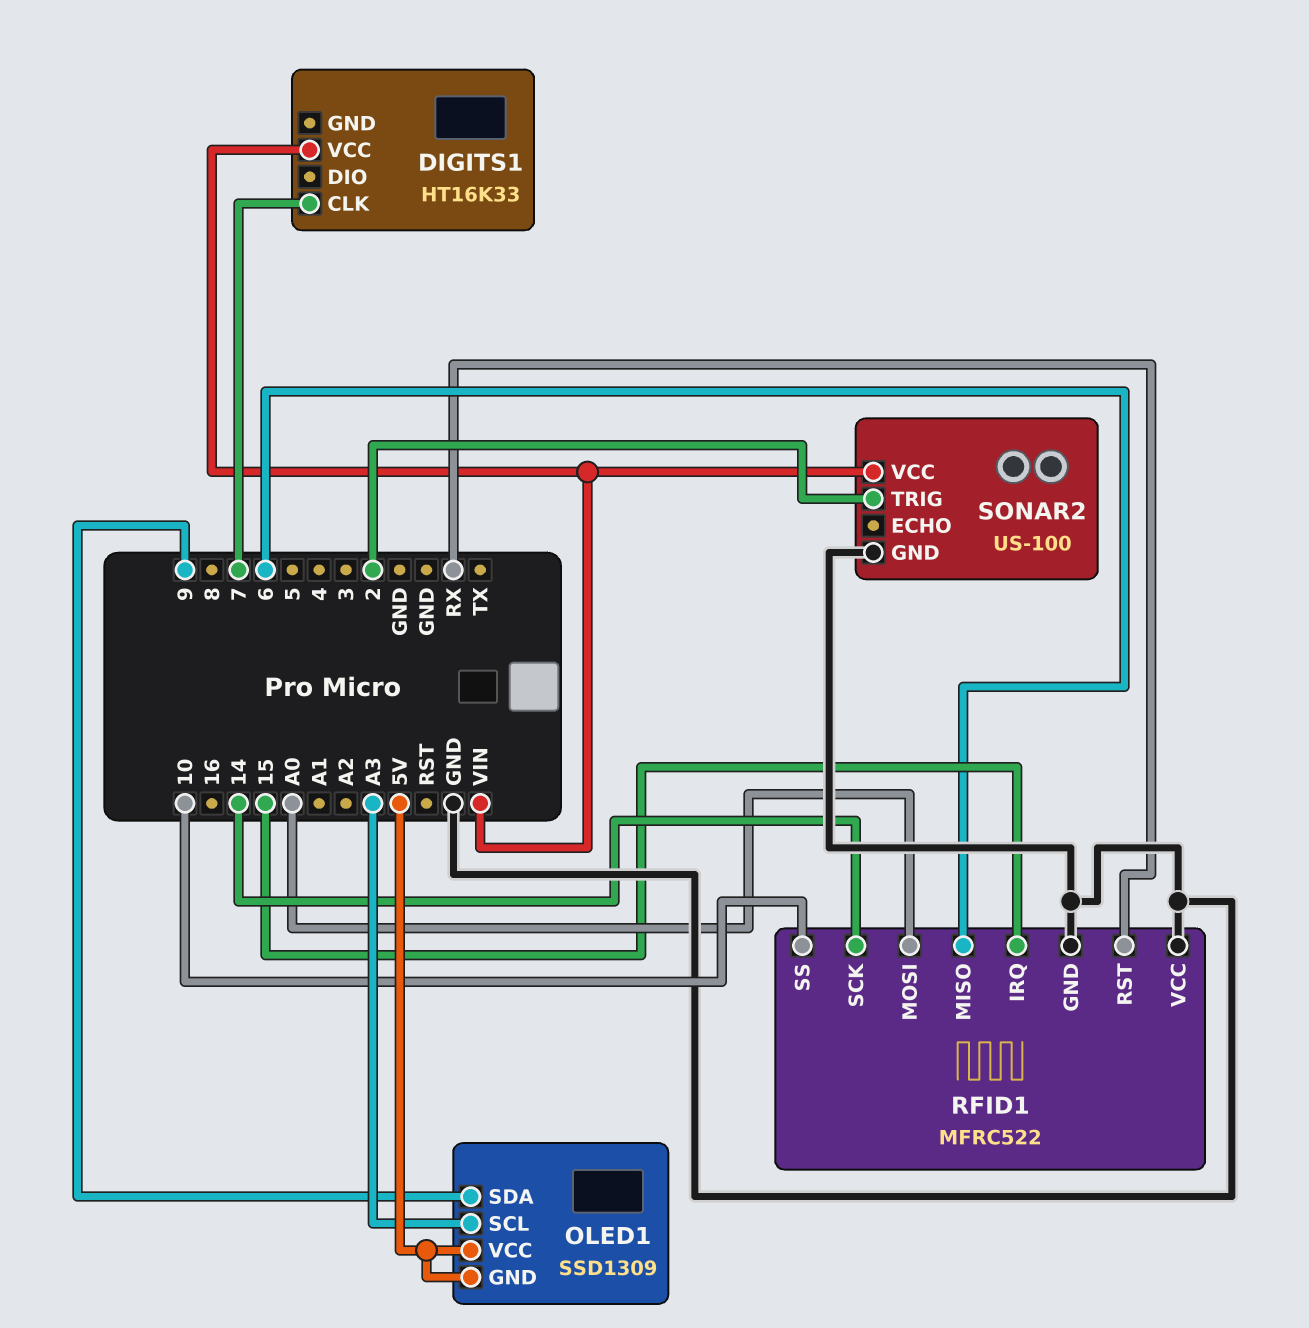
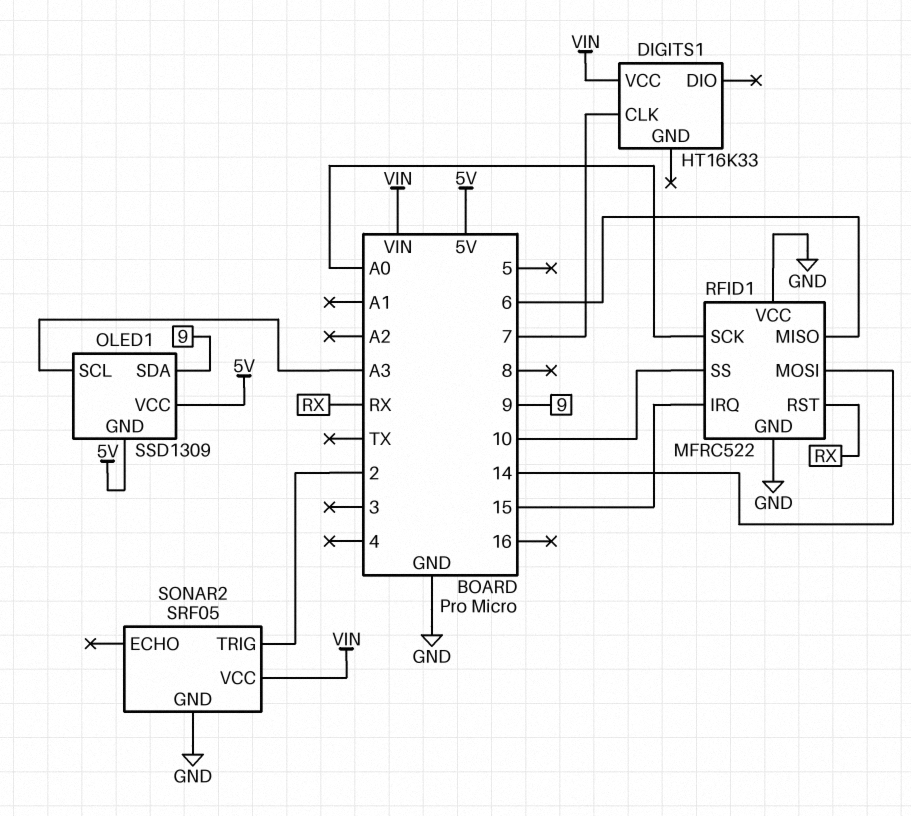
RFID1 pin MOSI: A0 -> 14
RFID1 pin SCK: 14 -> A0
SONAR2: US-100 -> SRF05

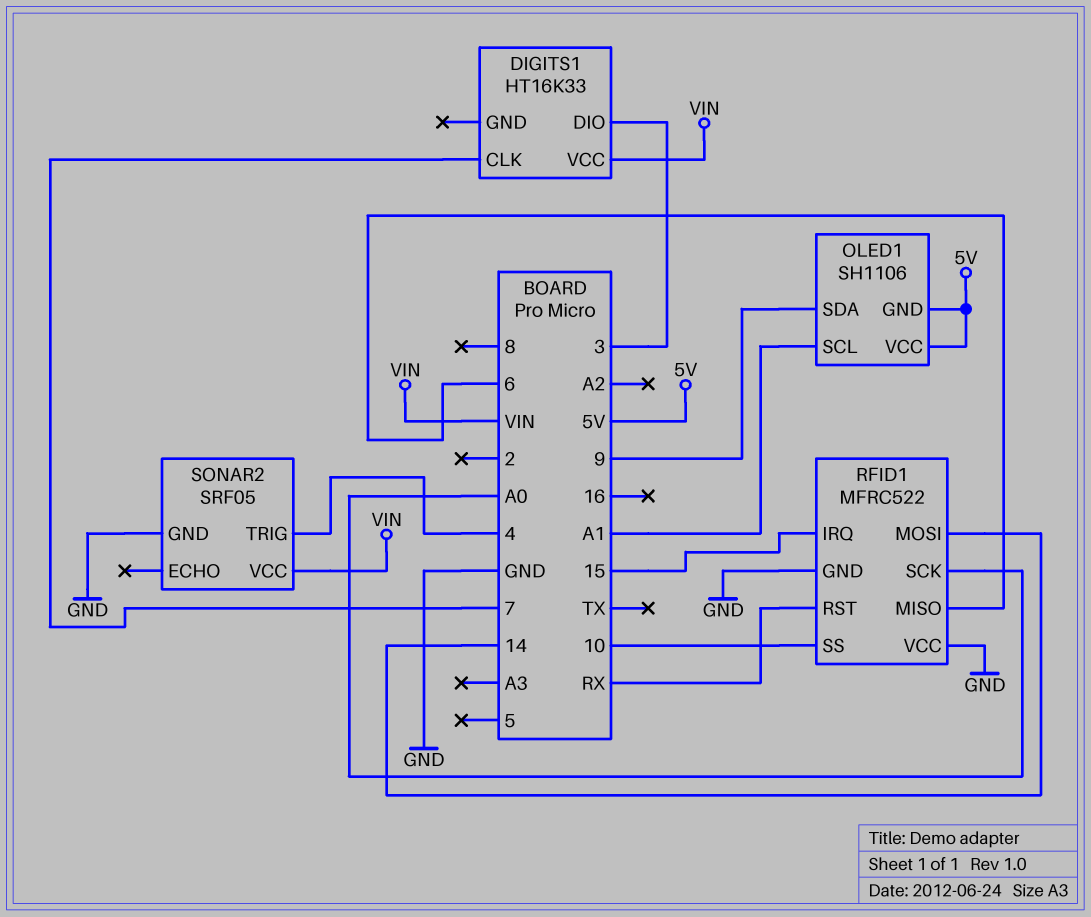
DIGITS1 pin DIO: none -> 3
OLED1: SSD1309 -> SH1106
OLED1 pin SCL: A3 -> A1
SONAR2 pin TRIG: 2 -> 4

